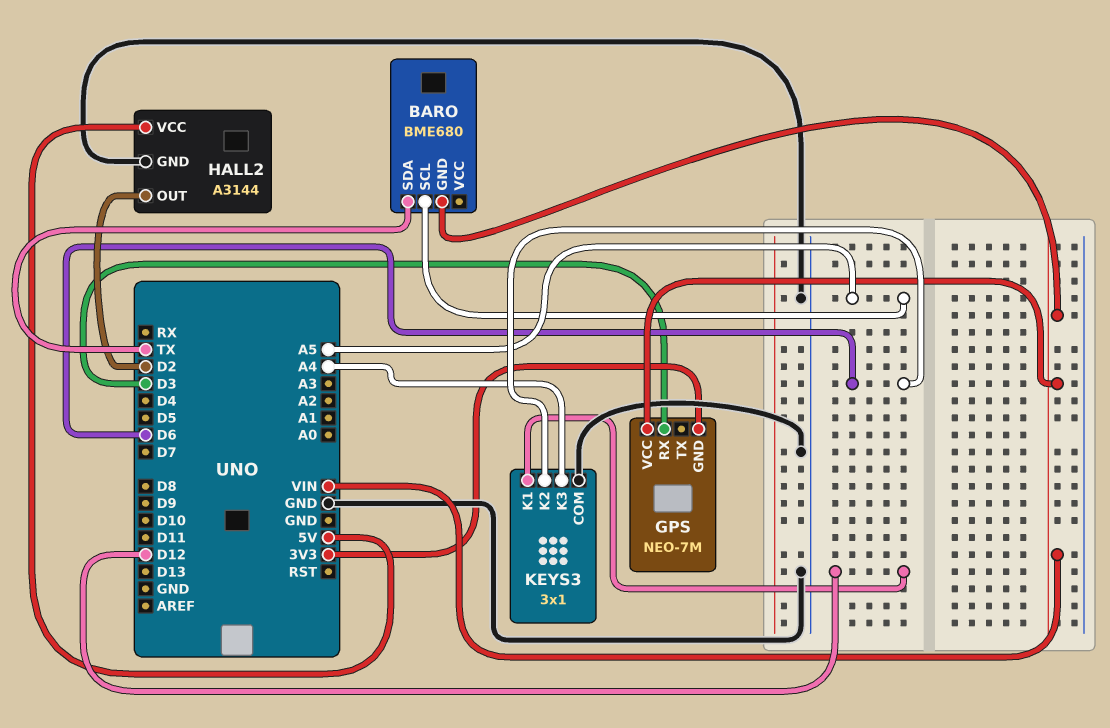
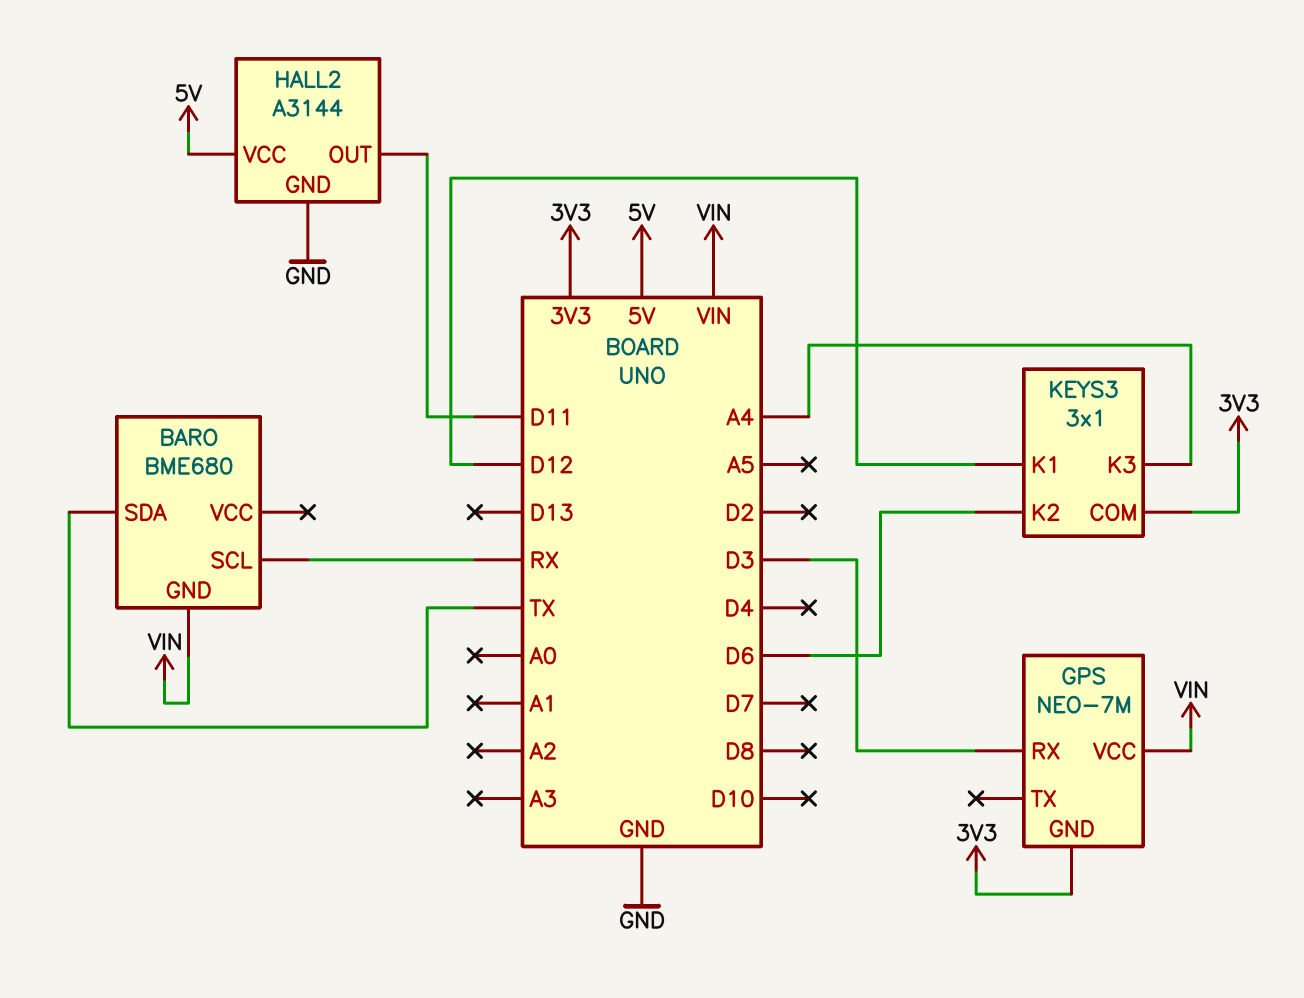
BARO pin SCL: A5 -> RX
HALL2 pin OUT: D2 -> D11
KEYS3 pin COM: GND -> 3V3

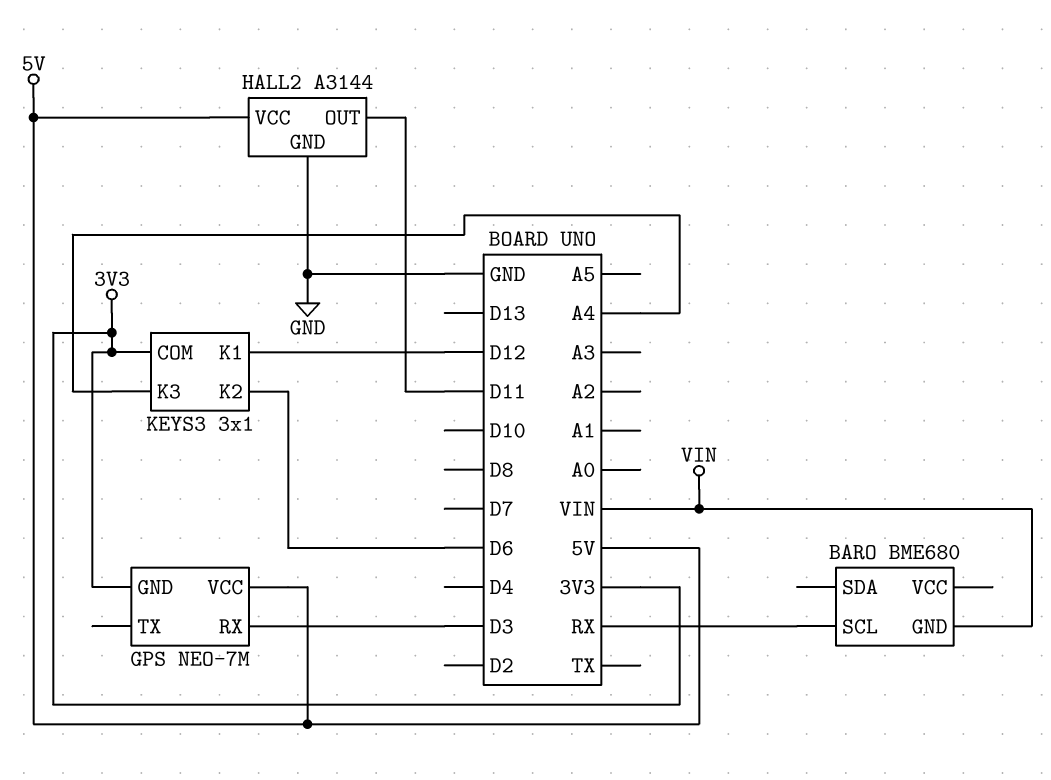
BARO pin SDA: TX -> none
GPS pin VCC: VIN -> 5V

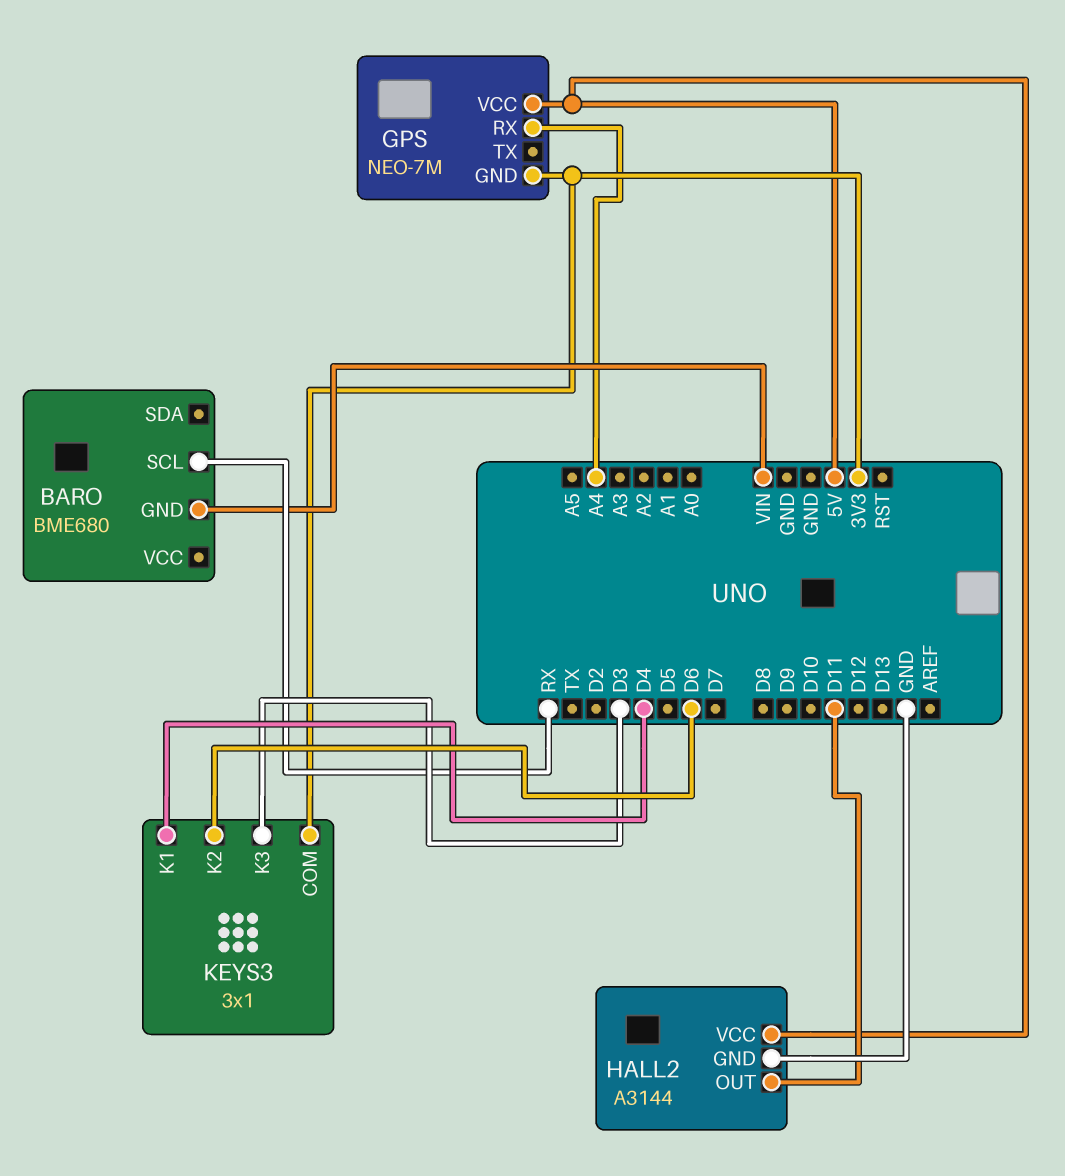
GPS pin RX: D3 -> A4
KEYS3 pin K1: D12 -> D4
KEYS3 pin K3: A4 -> D3

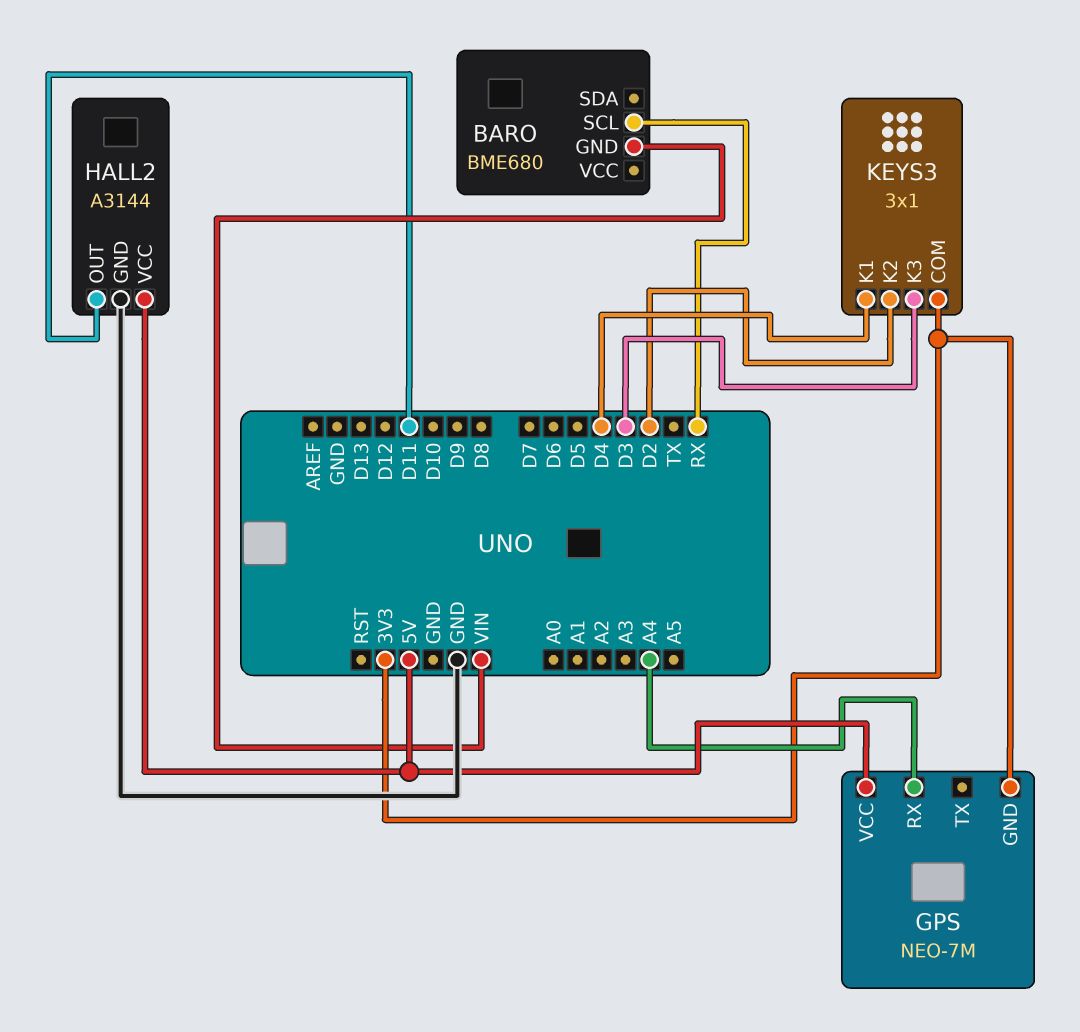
KEYS3 pin K2: D6 -> D2

